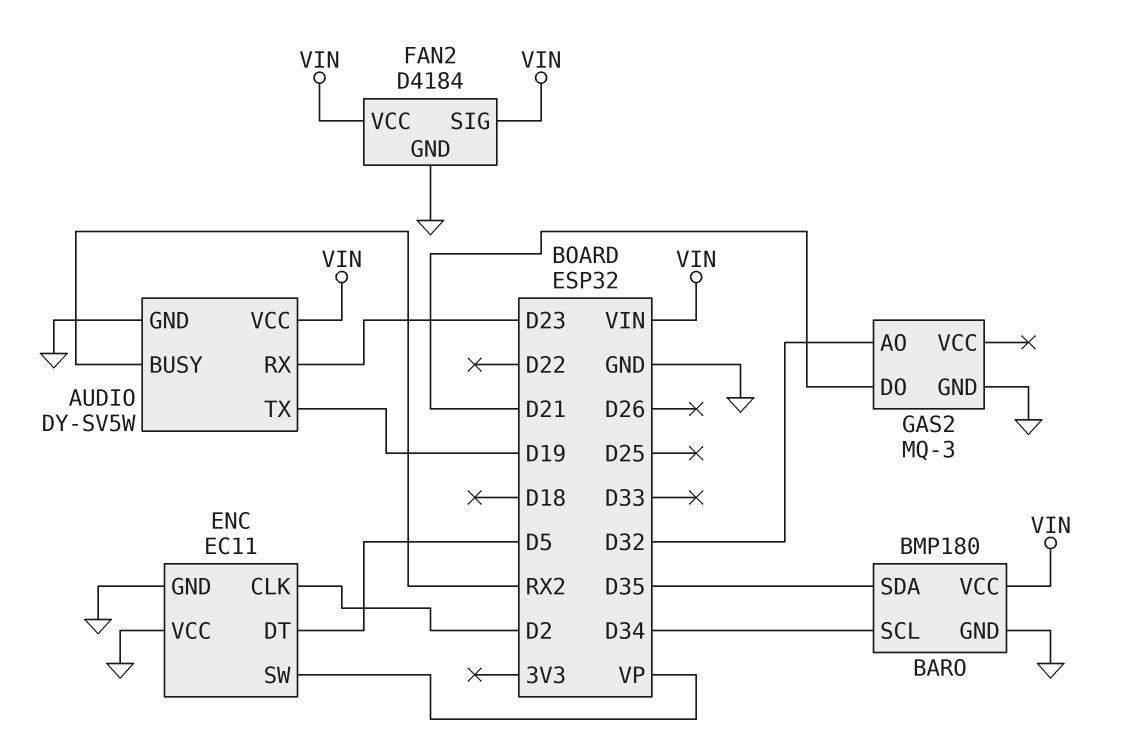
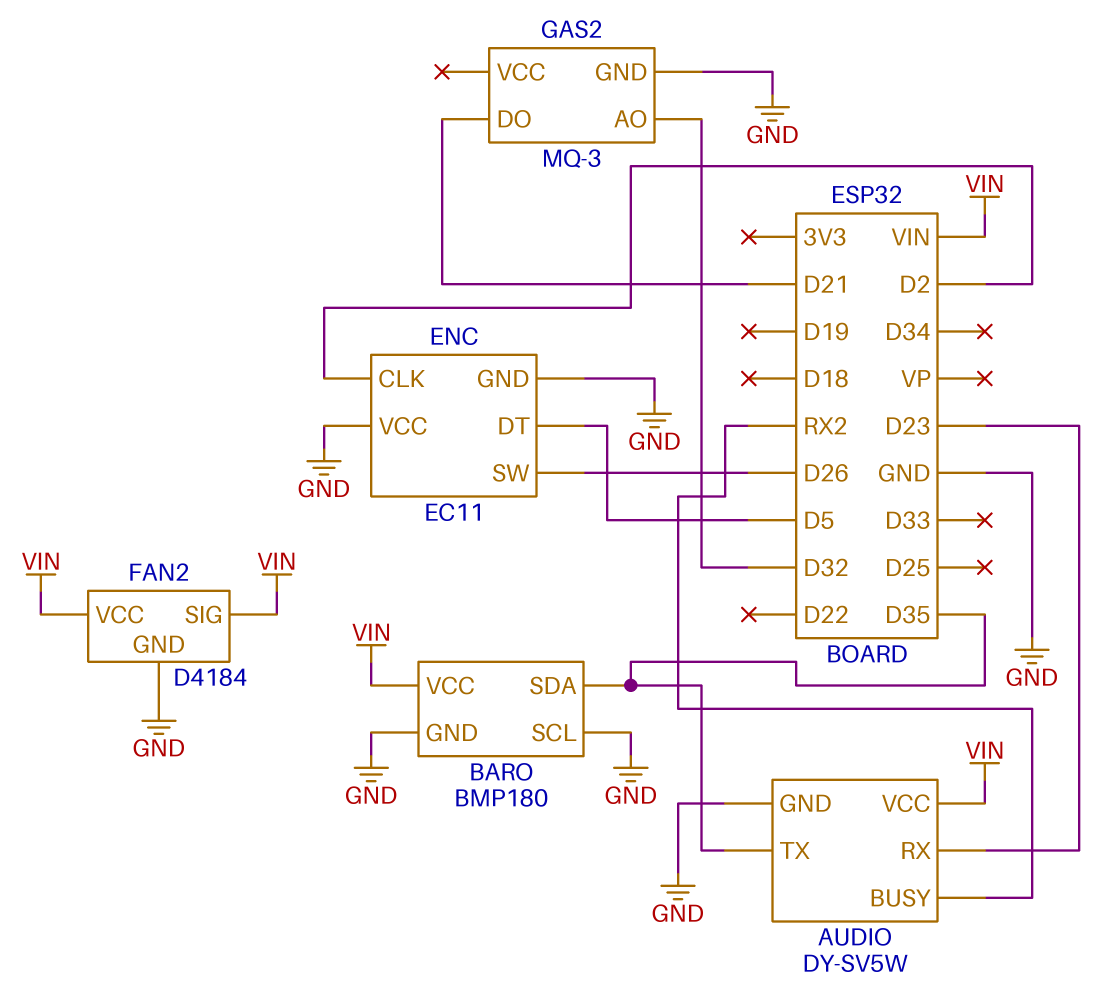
AUDIO pin TX: D19 -> D35
BARO pin SCL: D34 -> GND
ENC pin SW: VP -> D26

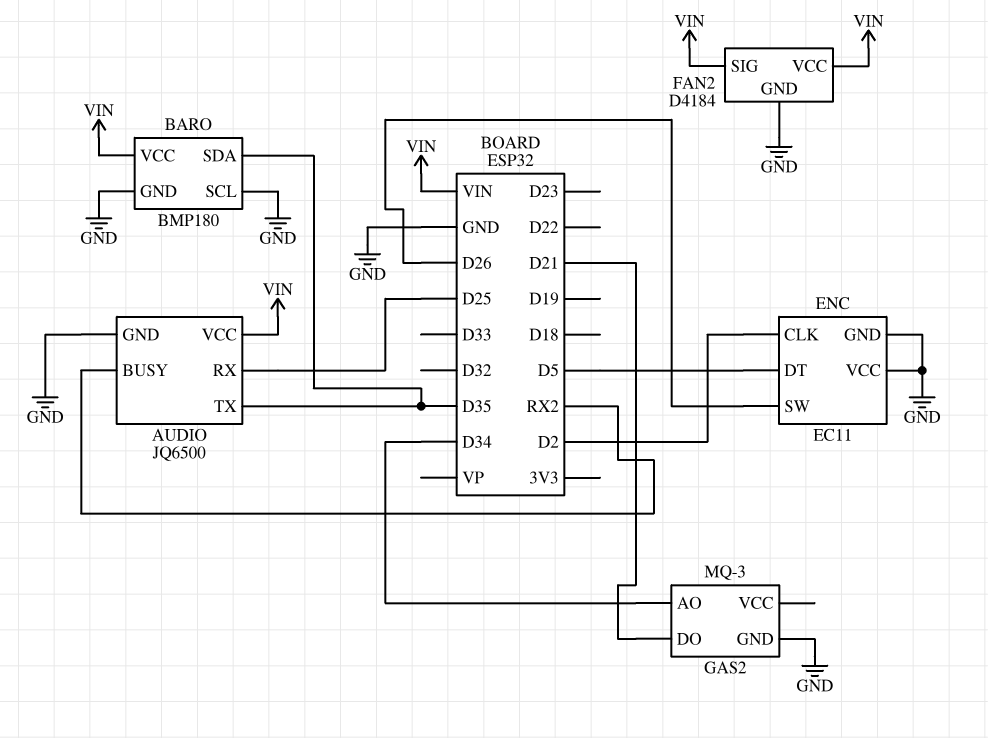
AUDIO: DY-SV5W -> JQ6500
AUDIO pin RX: D23 -> D25
GAS2 pin AO: D32 -> D34

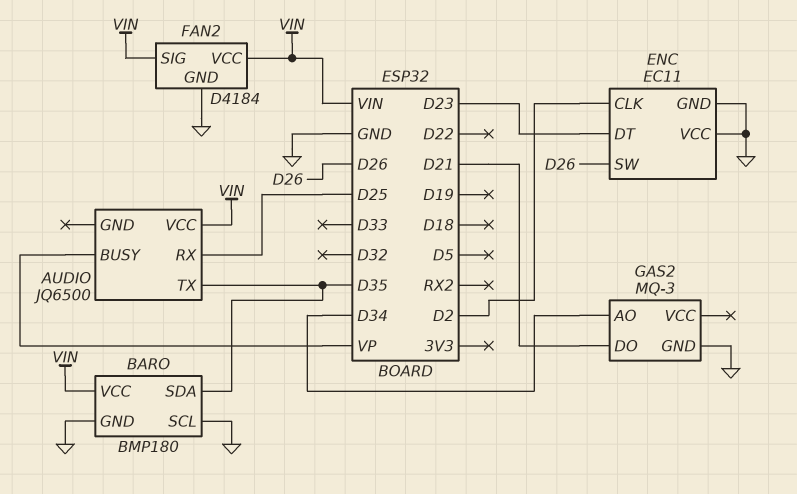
AUDIO pin BUSY: RX2 -> VP
AUDIO pin GND: GND -> none
ENC pin DT: D5 -> D23

